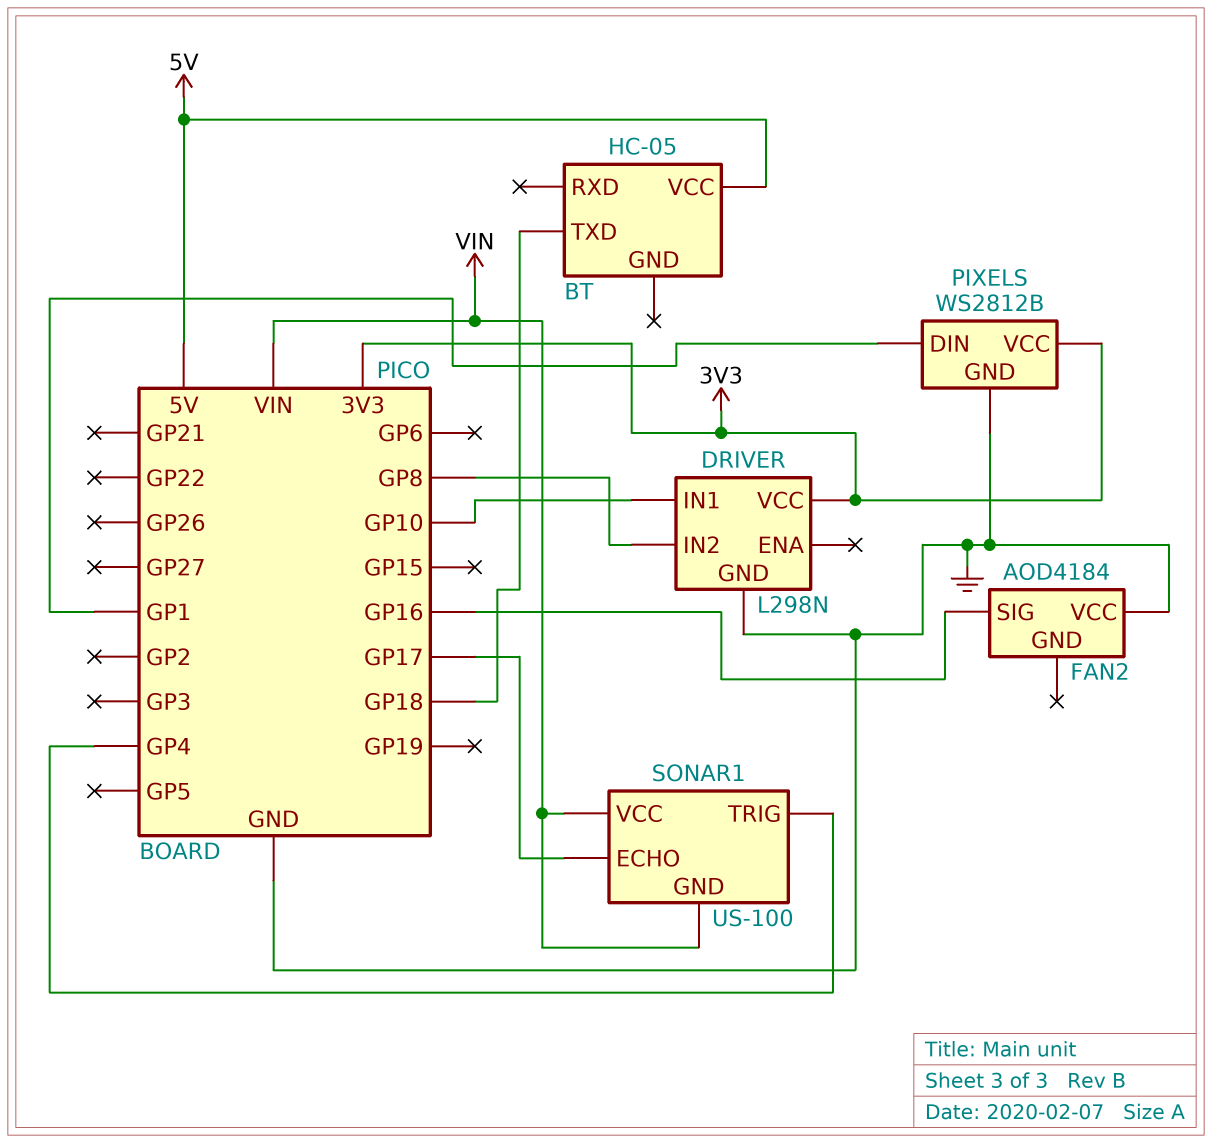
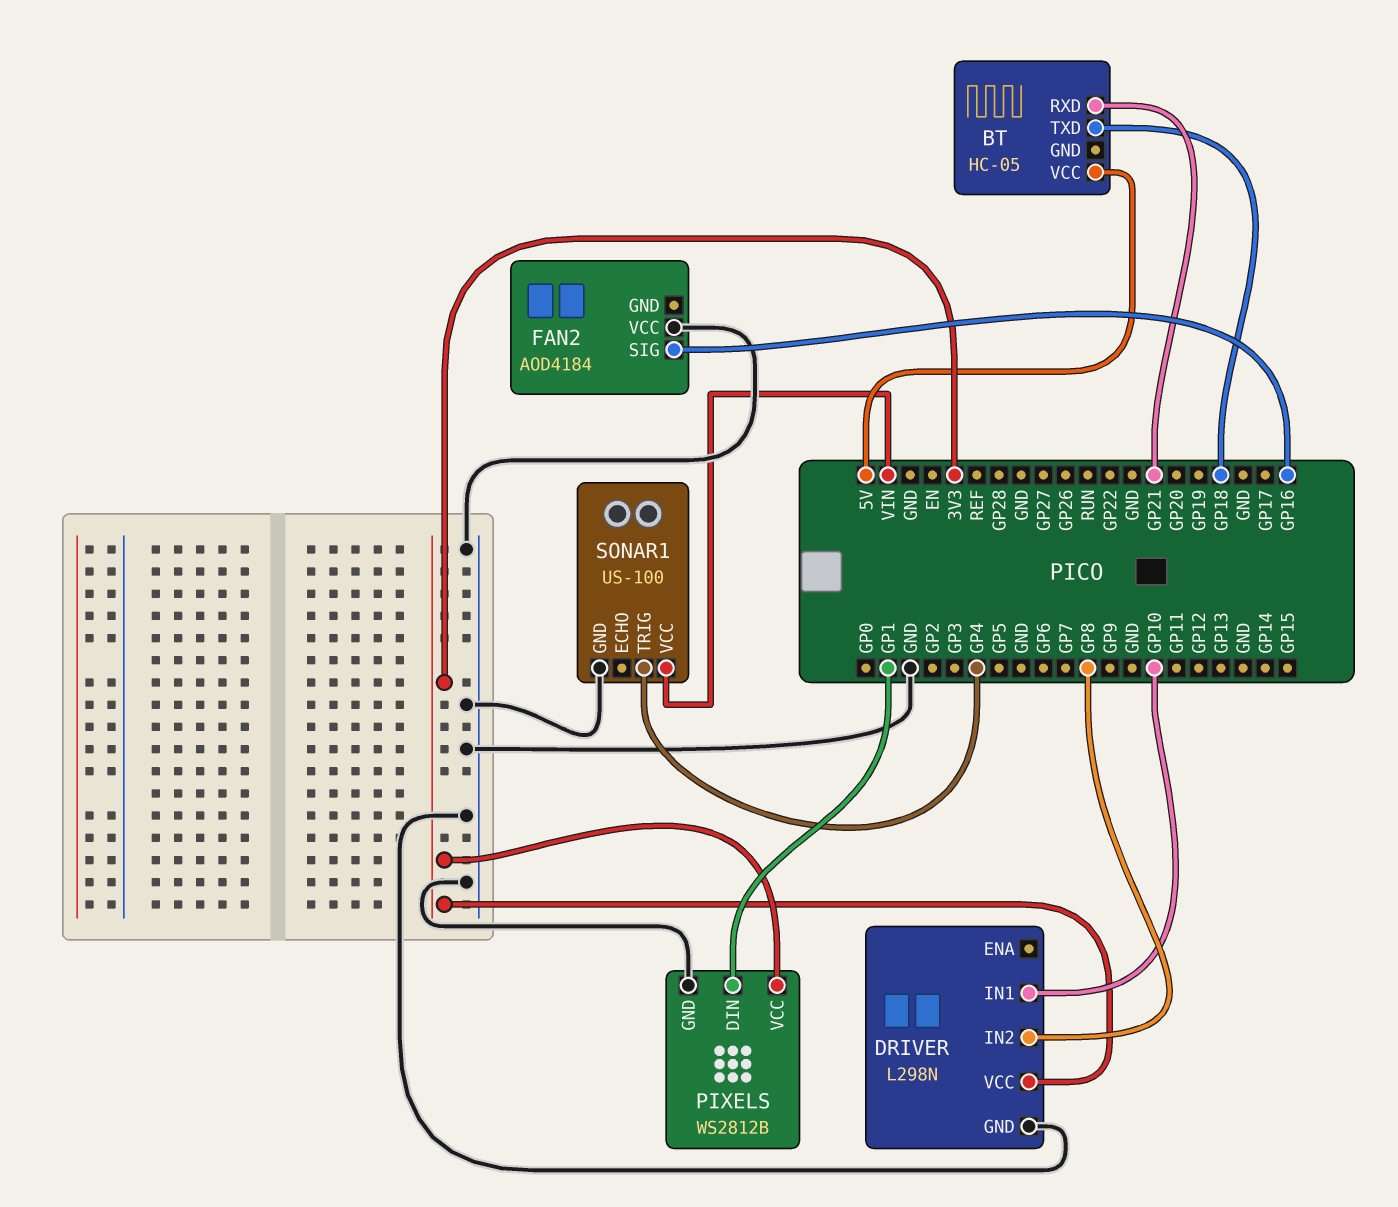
BT pin RXD: none -> GP21
SONAR1 pin ECHO: GP17 -> none
SONAR1 pin GND: VIN -> GND

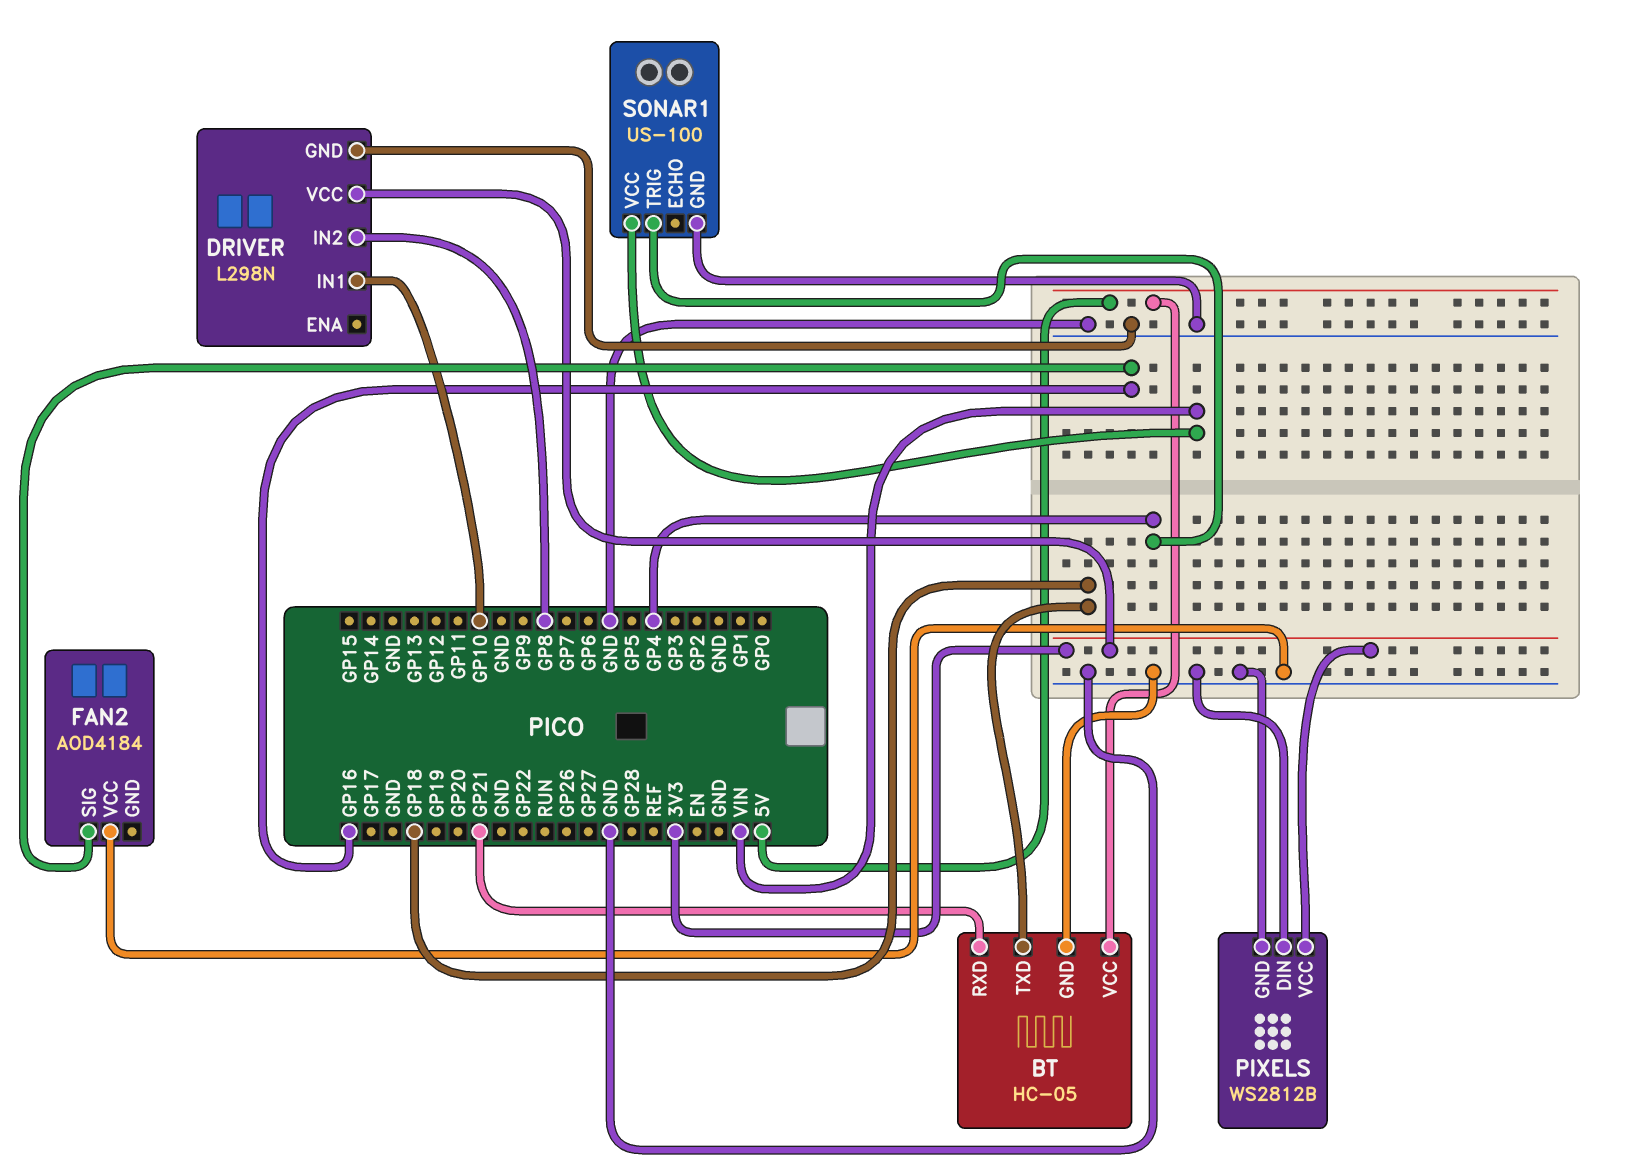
BT pin GND: none -> GND
PIXELS pin DIN: GP1 -> GND

